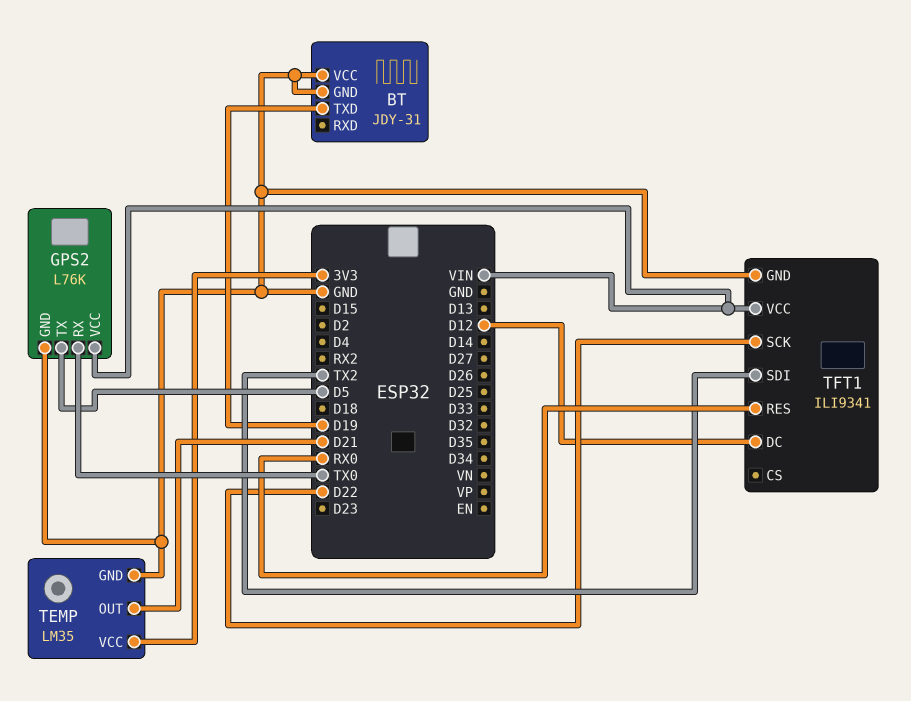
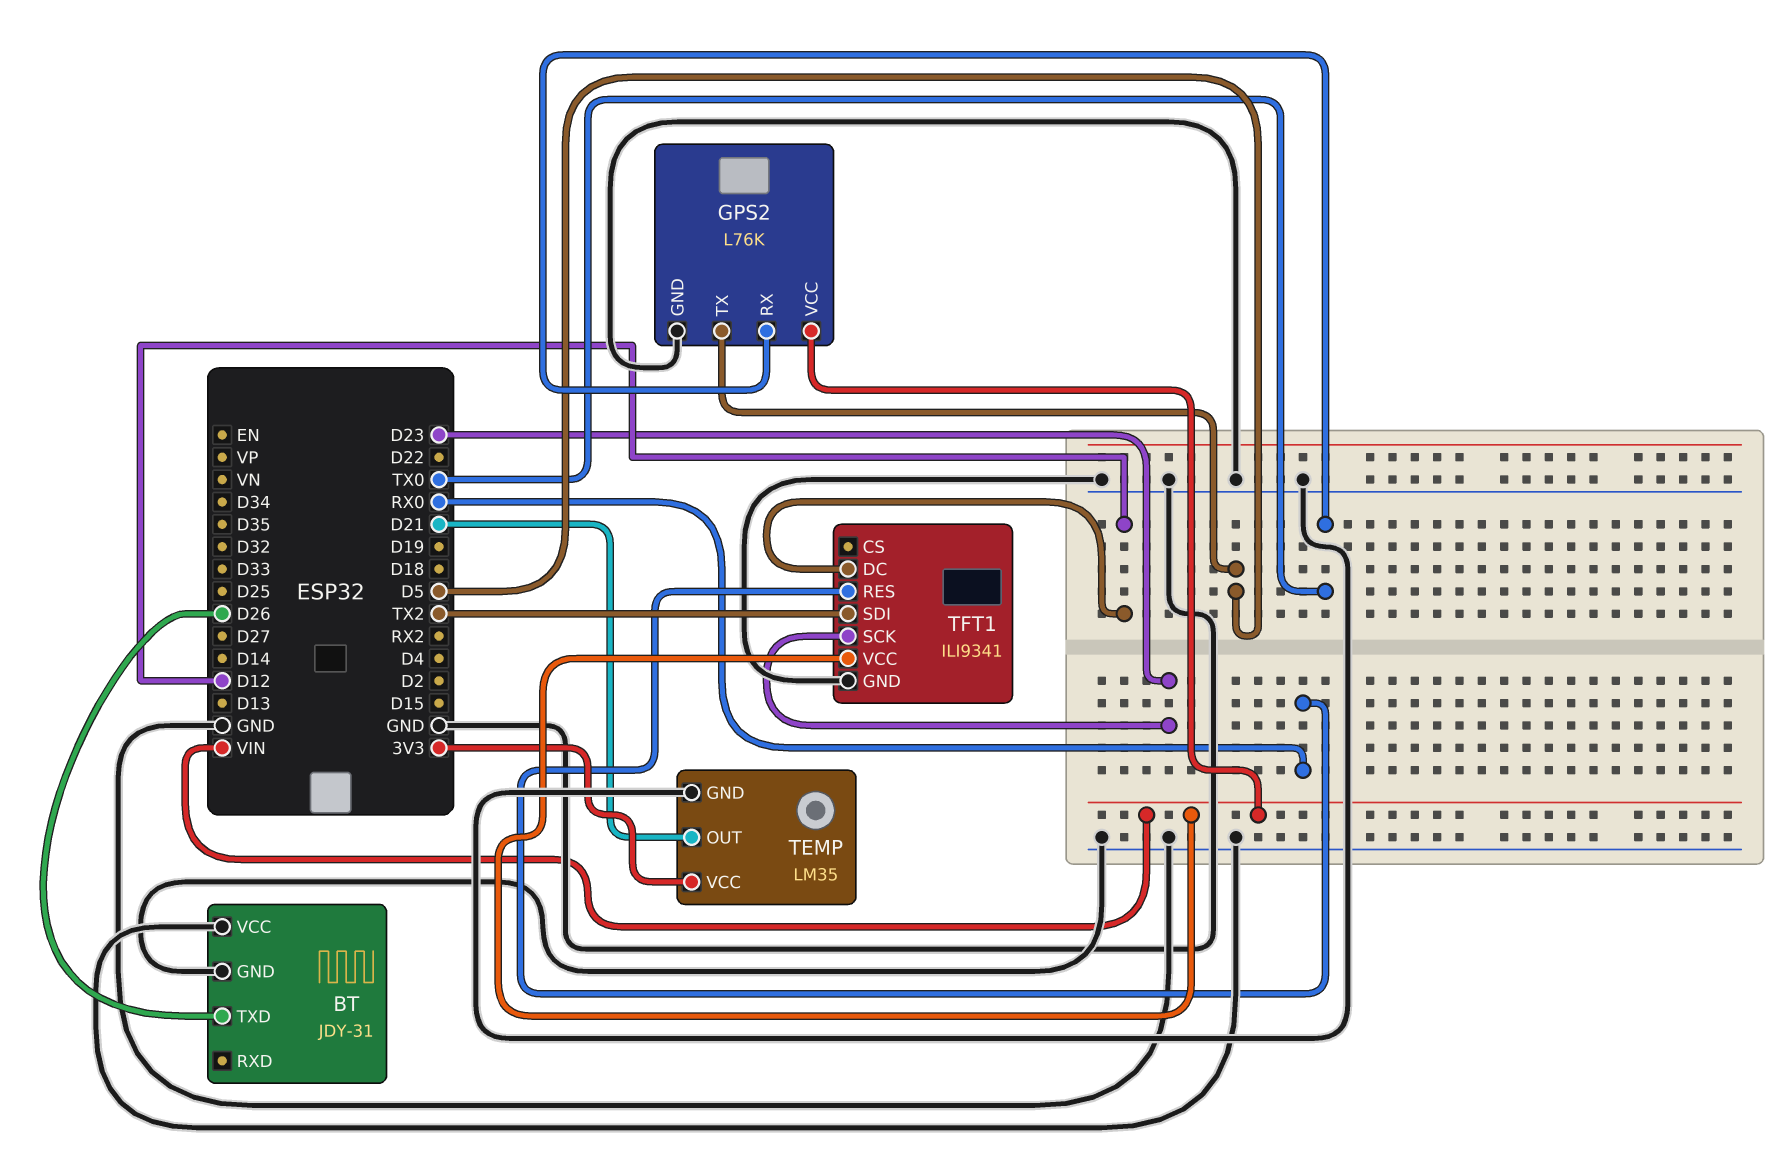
BT pin TXD: D19 -> D26
TFT1 pin SCK: D22 -> D23

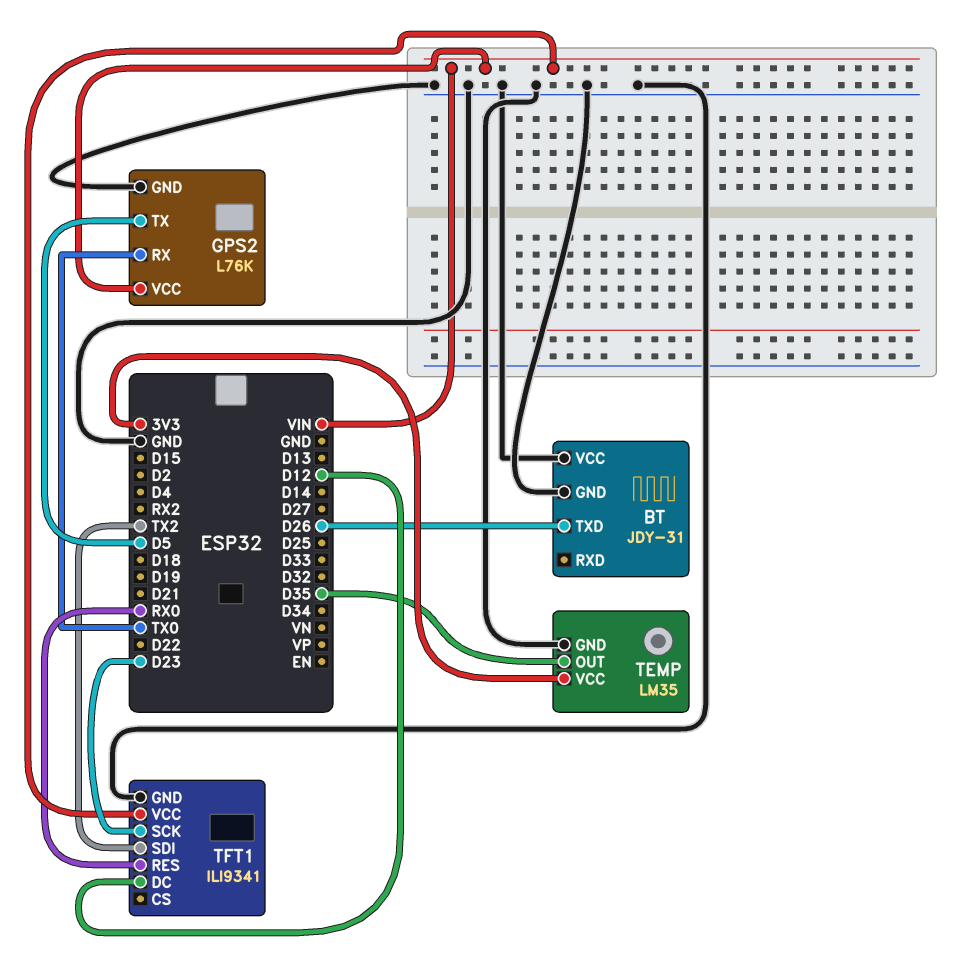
TEMP pin OUT: D21 -> D35

